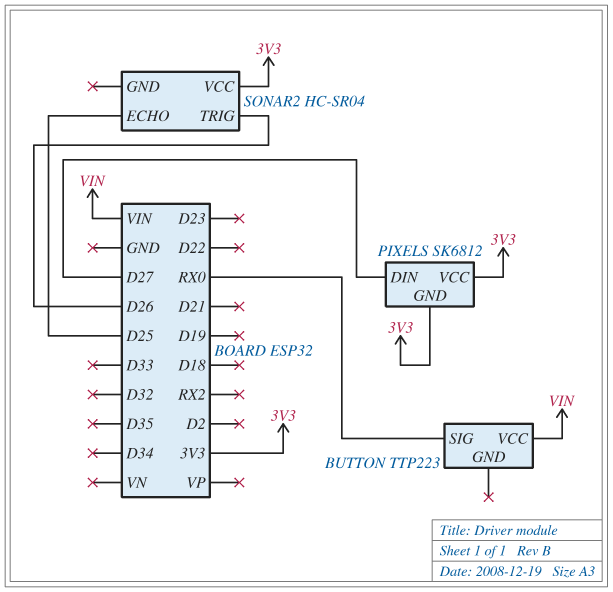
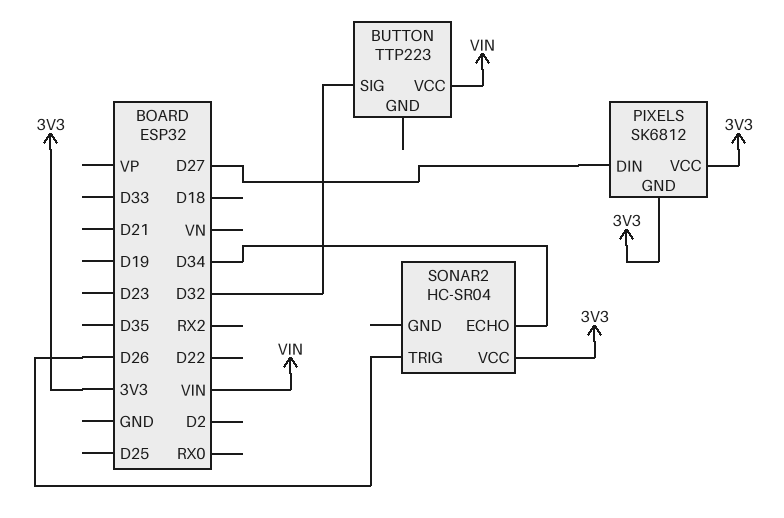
BUTTON pin SIG: RX0 -> D32
SONAR2 pin ECHO: D25 -> D34

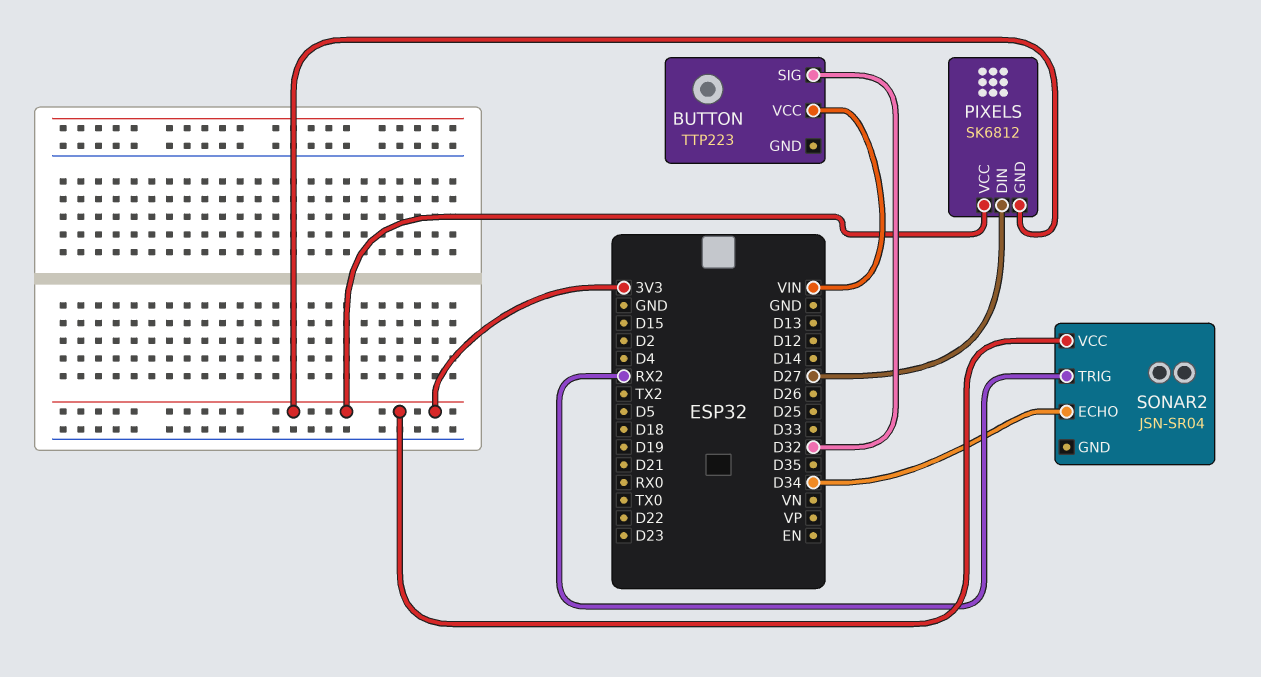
SONAR2: HC-SR04 -> JSN-SR04
SONAR2 pin TRIG: D26 -> RX2

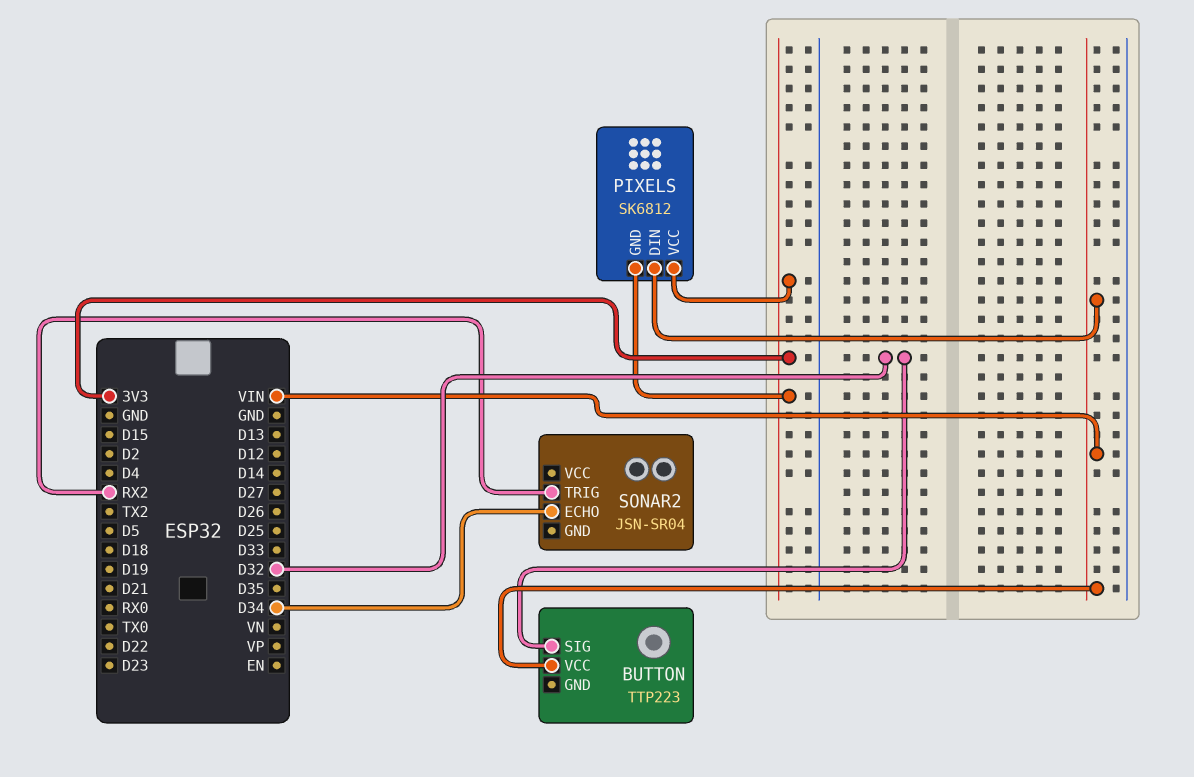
PIXELS pin DIN: D27 -> VIN
SONAR2 pin VCC: 3V3 -> none

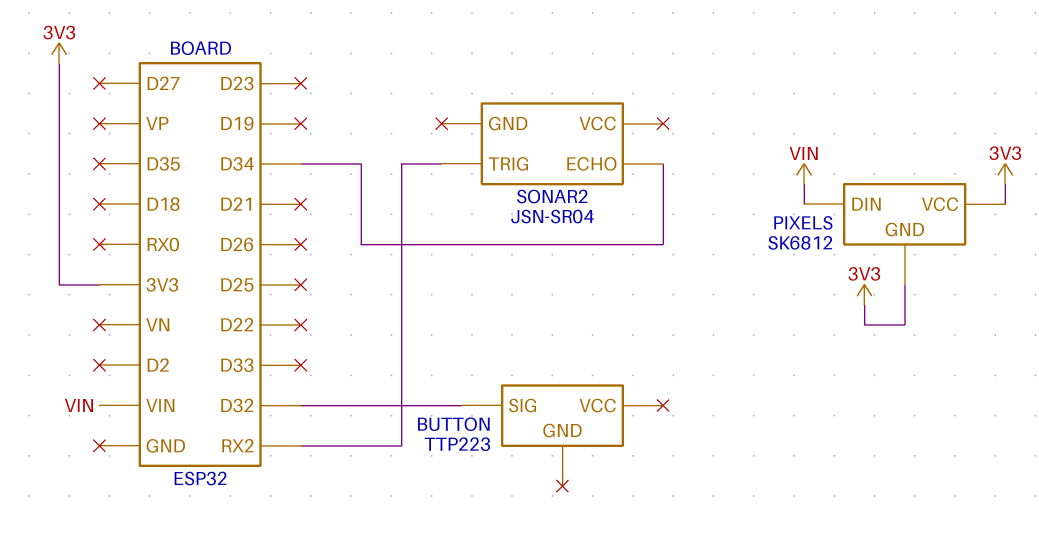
BUTTON pin VCC: VIN -> none

